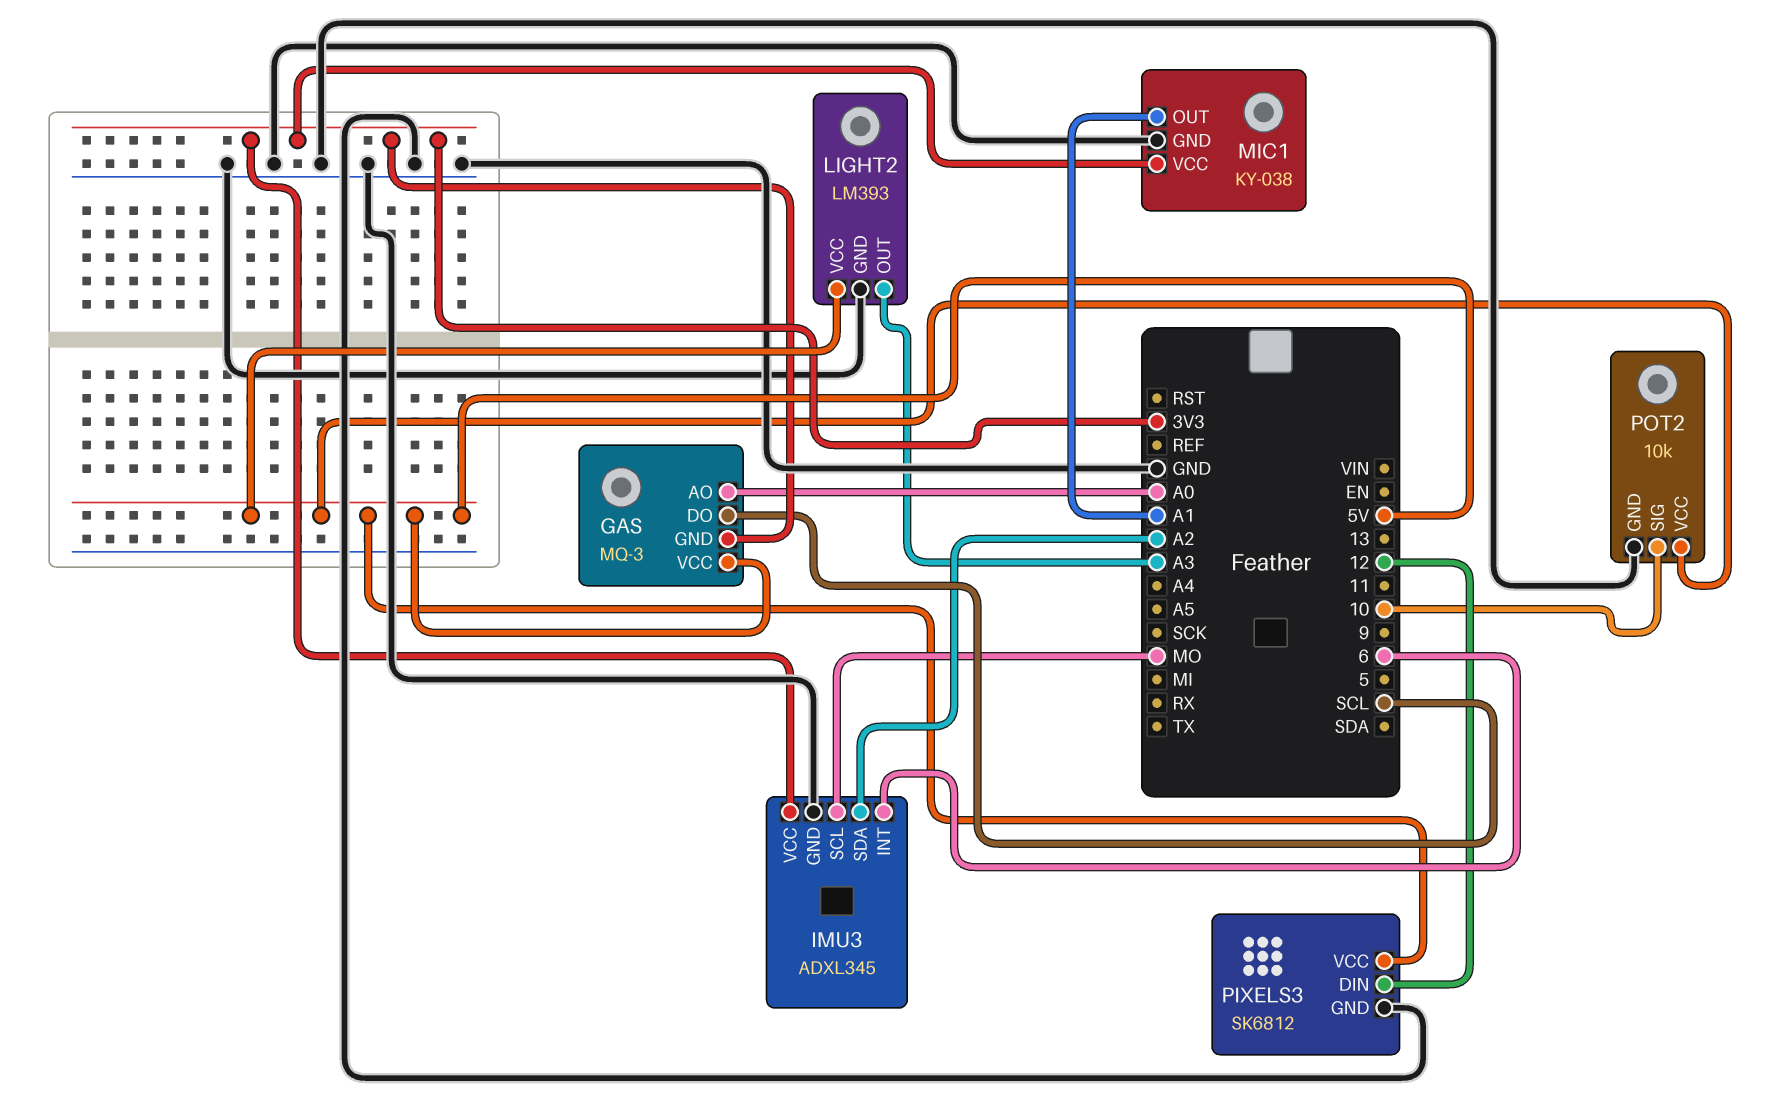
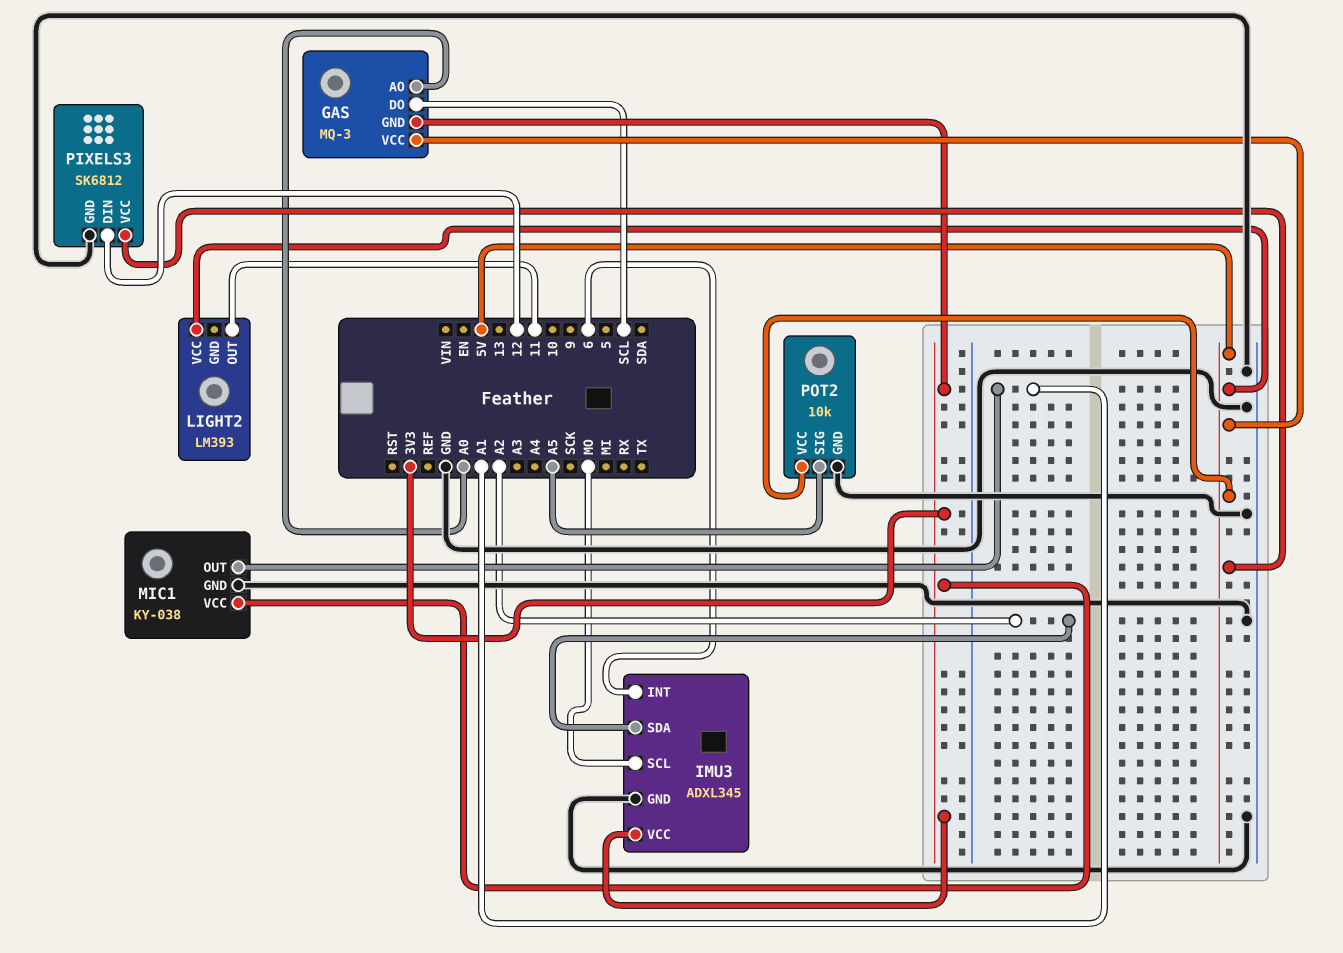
LIGHT2 pin GND: GND -> none
LIGHT2 pin OUT: A3 -> 11
POT2 pin SIG: 10 -> A5

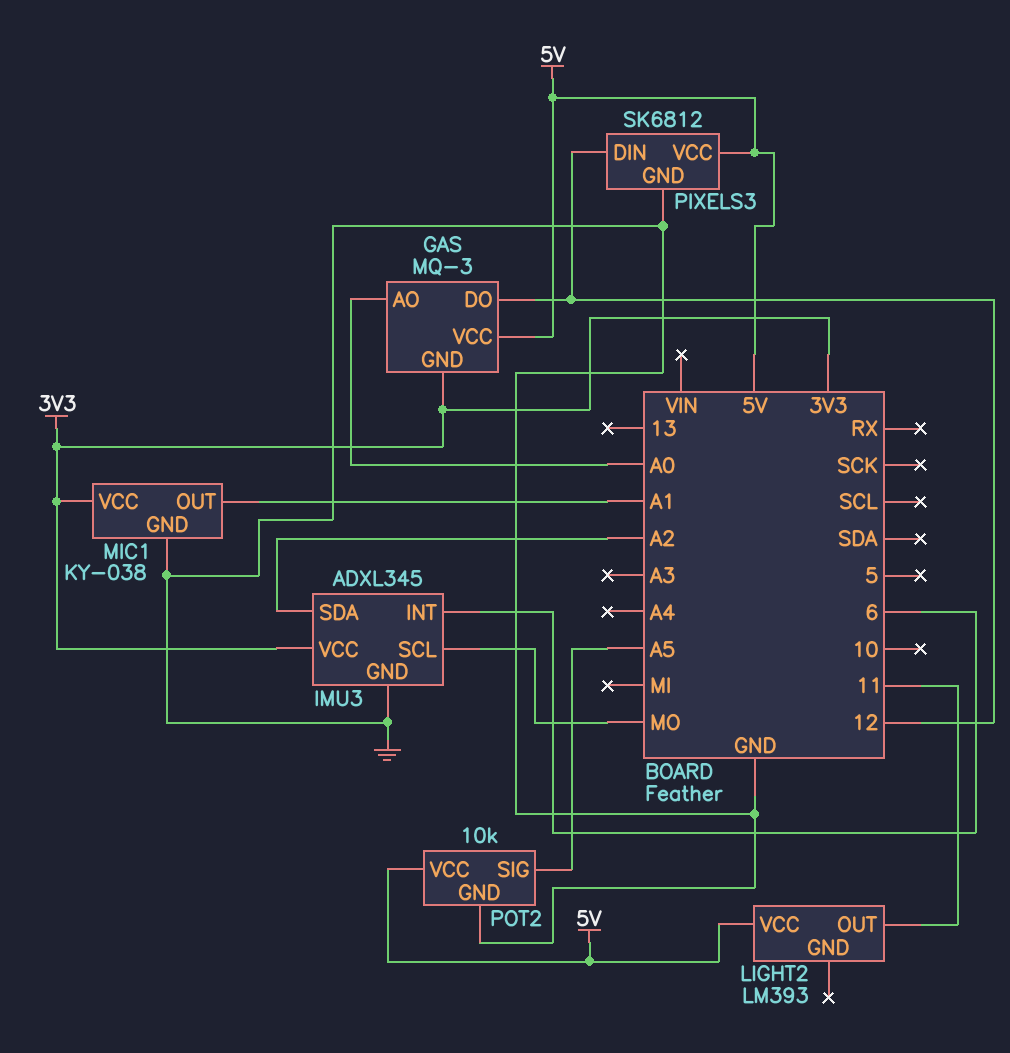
GAS pin DO: SCL -> 12

